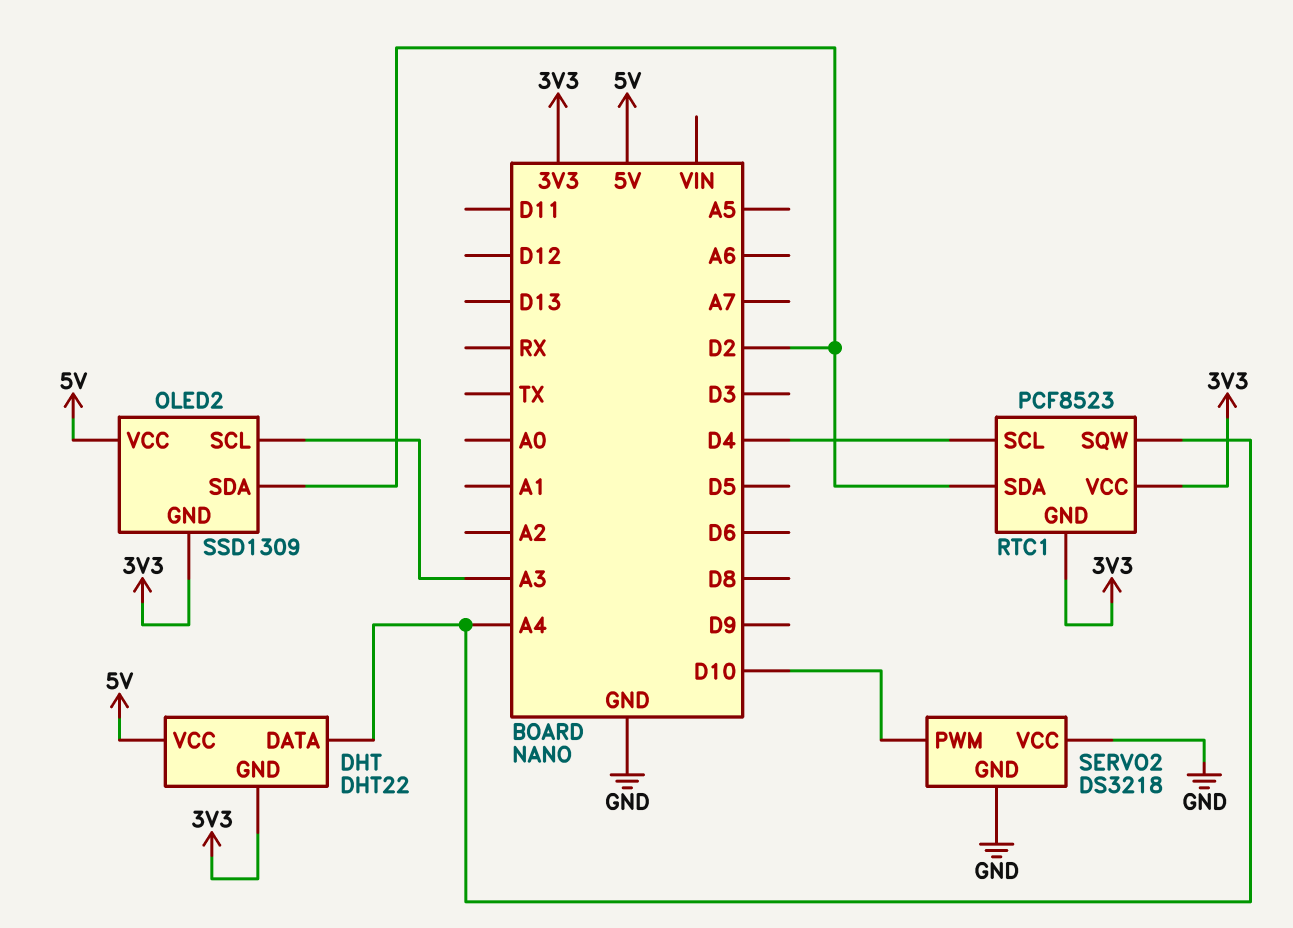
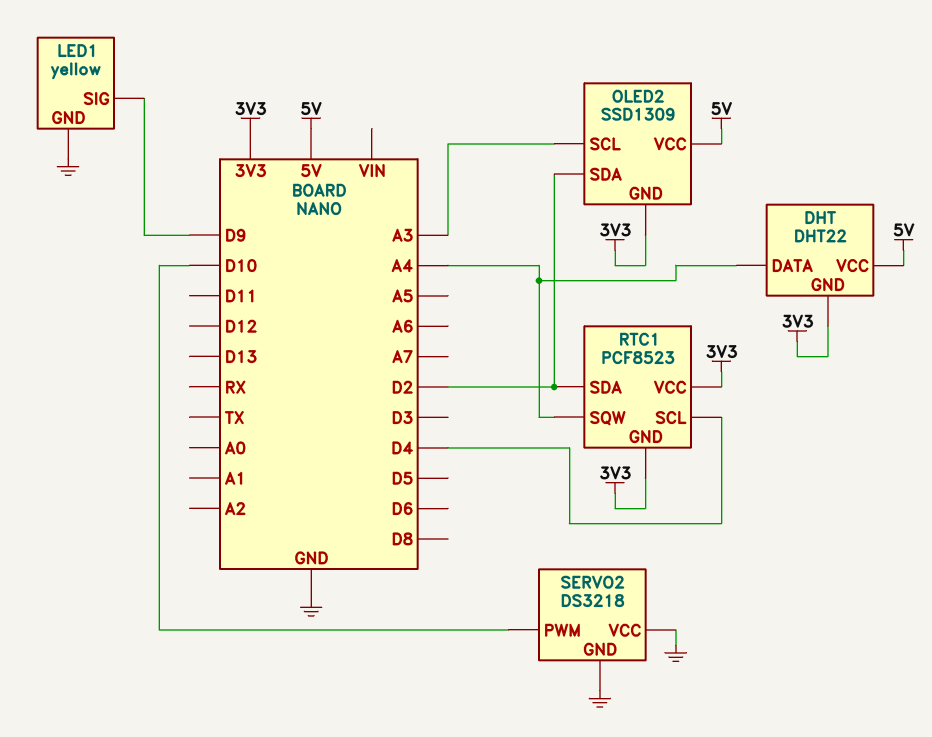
LED1: none -> yellow
LED1 pin GND: none -> GND
LED1 pin SIG: none -> D9

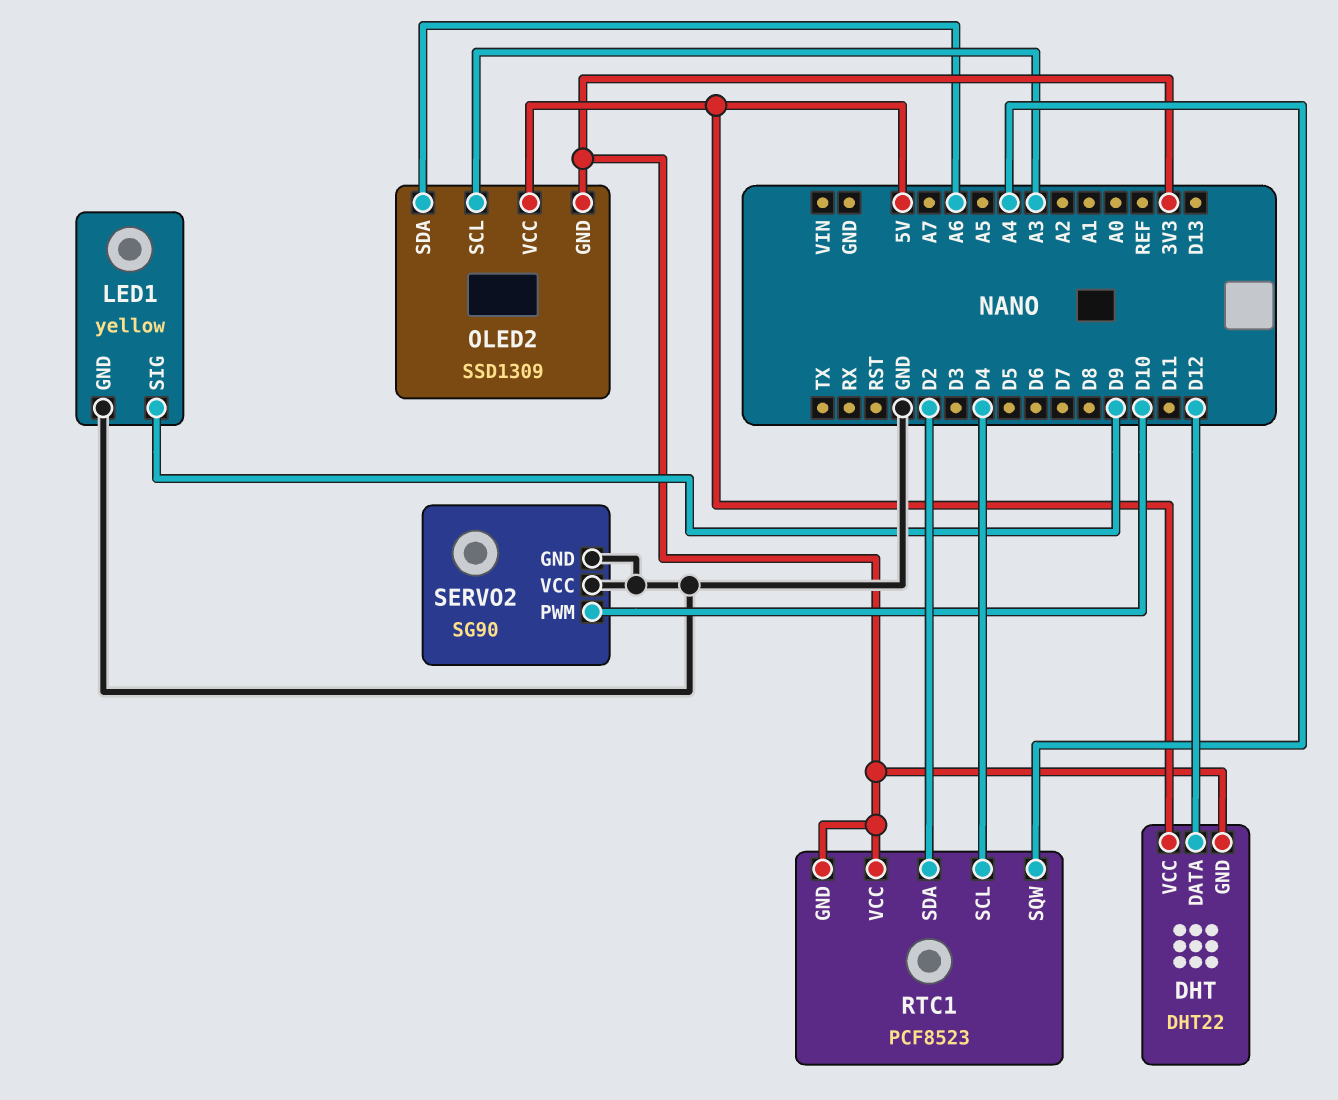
DHT pin DATA: A4 -> D12
OLED2 pin SDA: D2 -> A6
SERVO2: DS3218 -> SG90

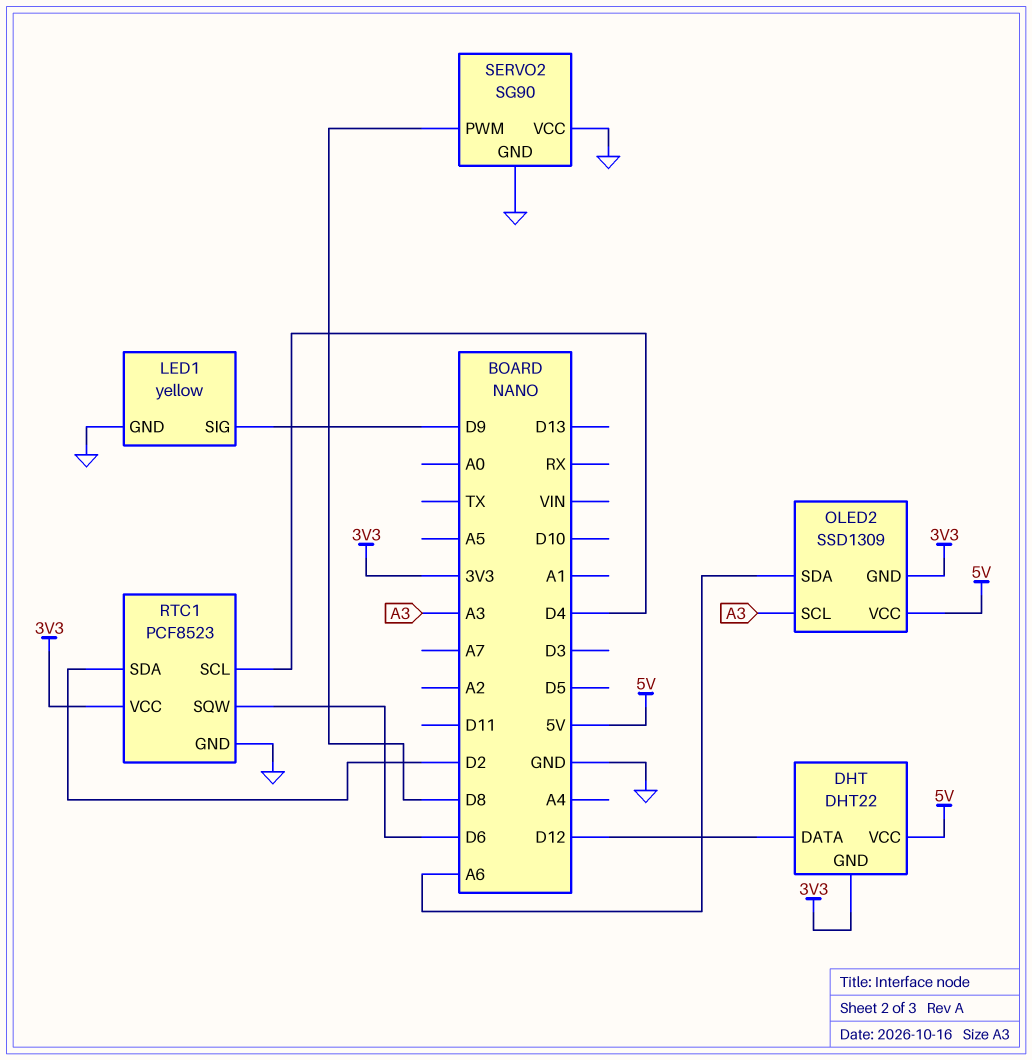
RTC1 pin GND: 3V3 -> GND
RTC1 pin SQW: A4 -> D6
SERVO2 pin PWM: D10 -> D8

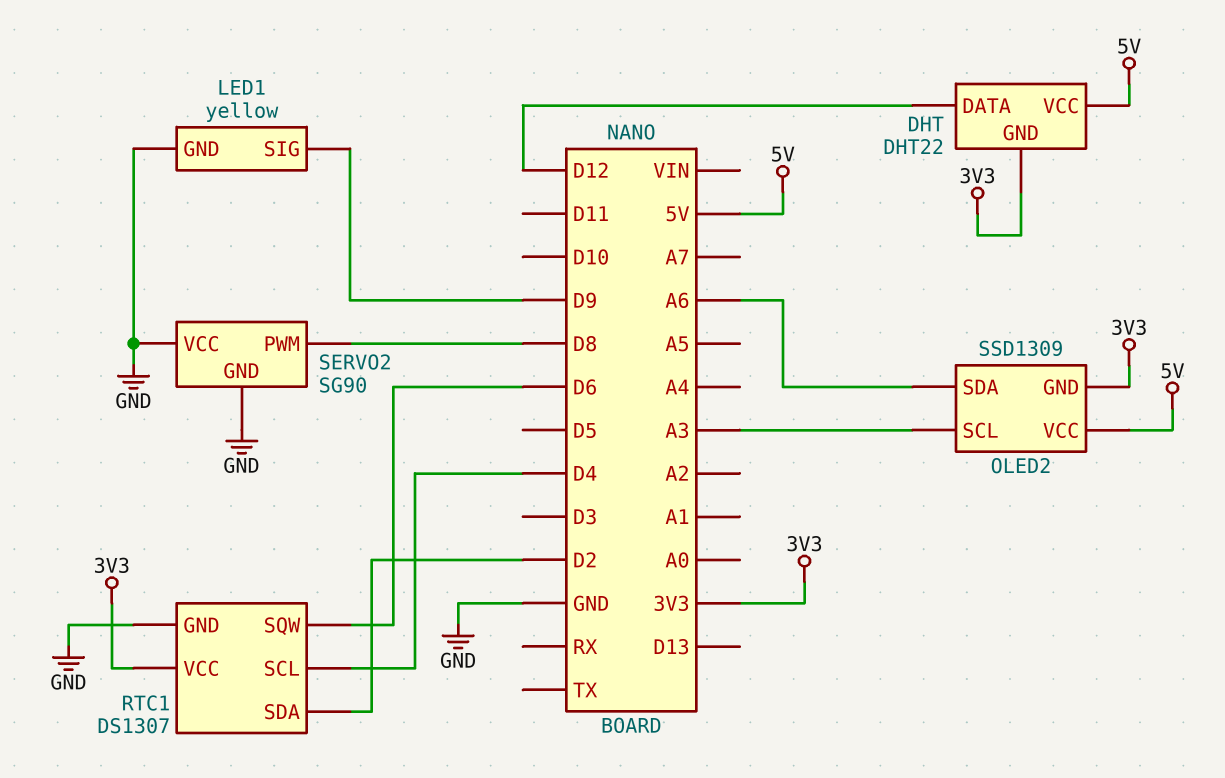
RTC1: PCF8523 -> DS1307

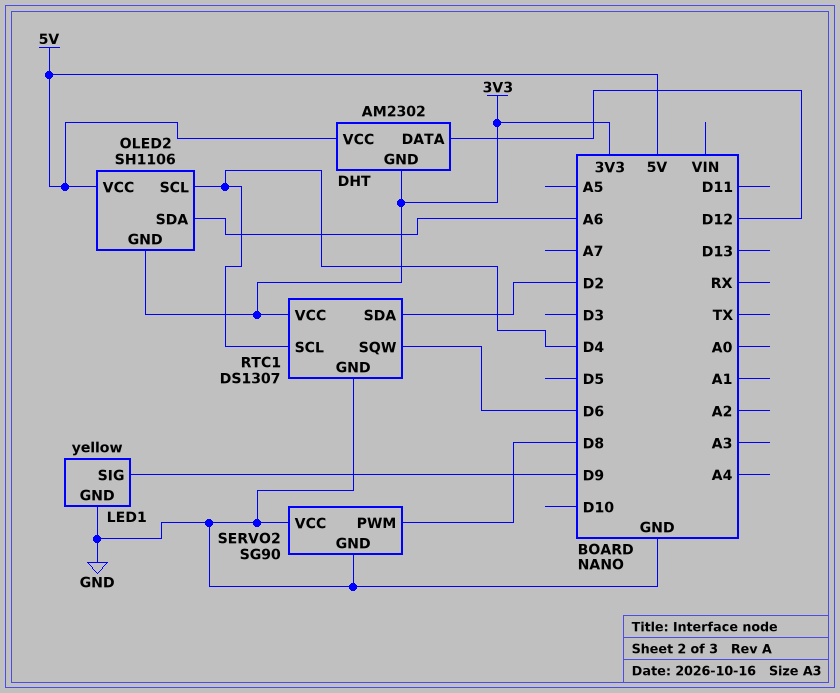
DHT: DHT22 -> AM2302
OLED2: SSD1309 -> SH1106
OLED2 pin SCL: A3 -> D4

